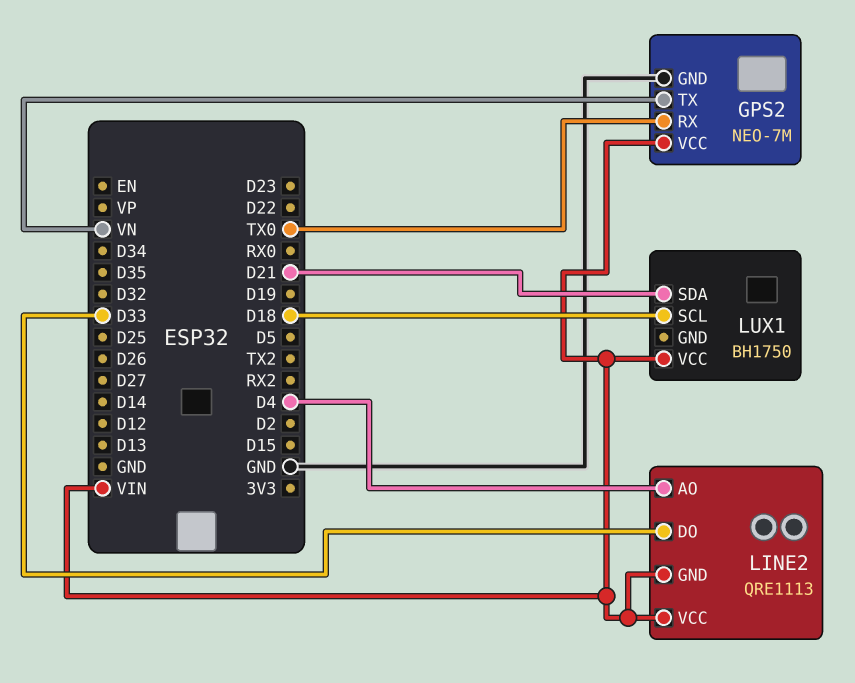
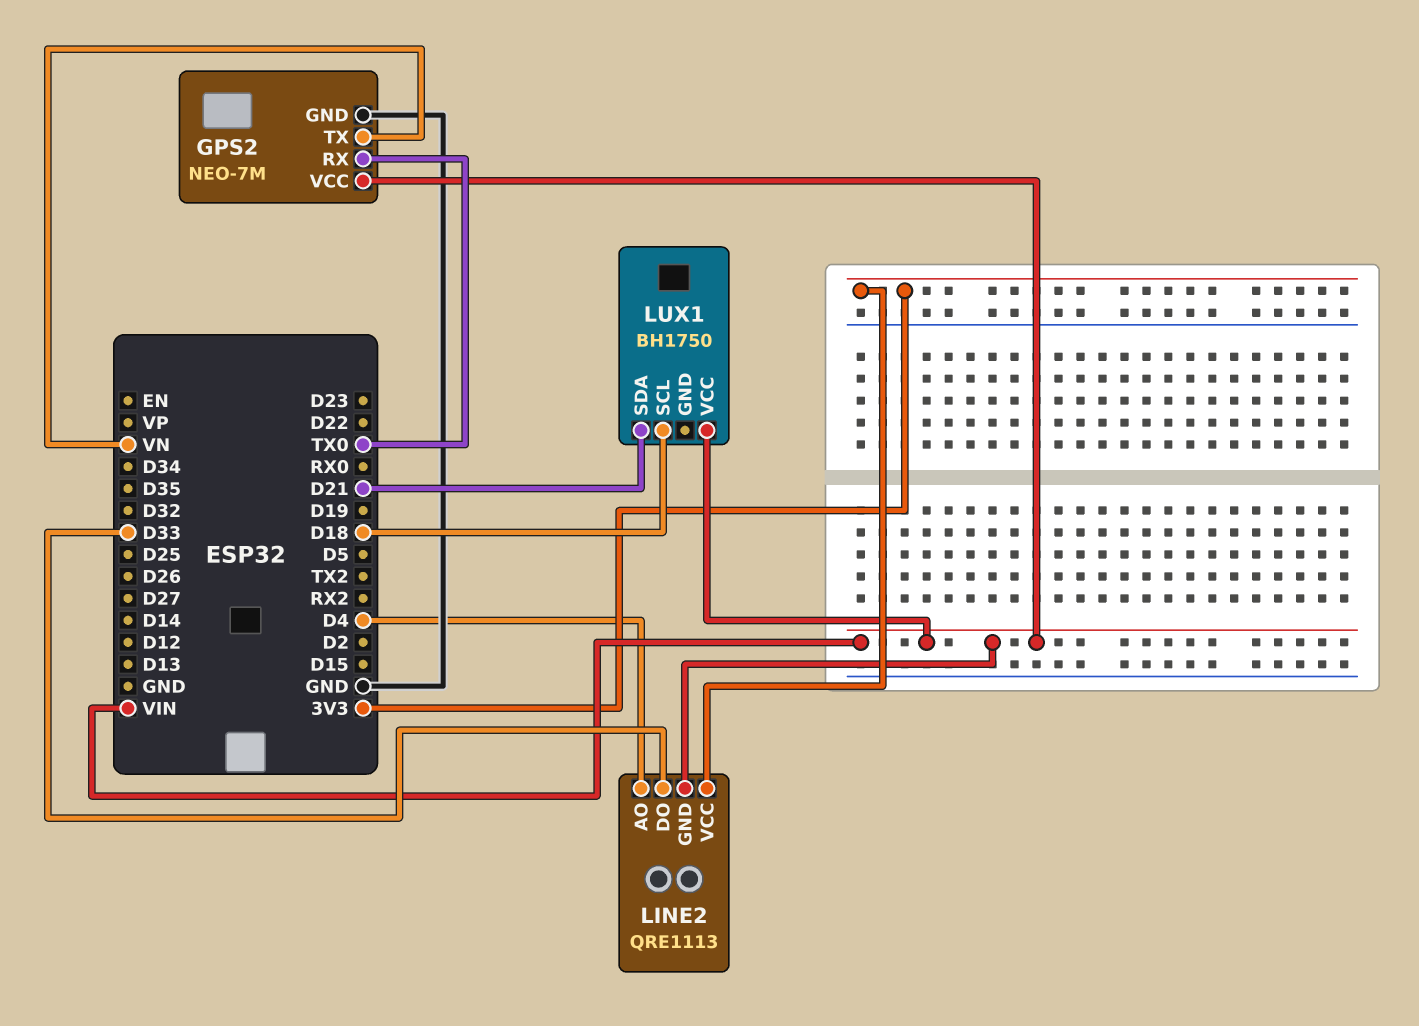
LINE2 pin VCC: VIN -> 3V3

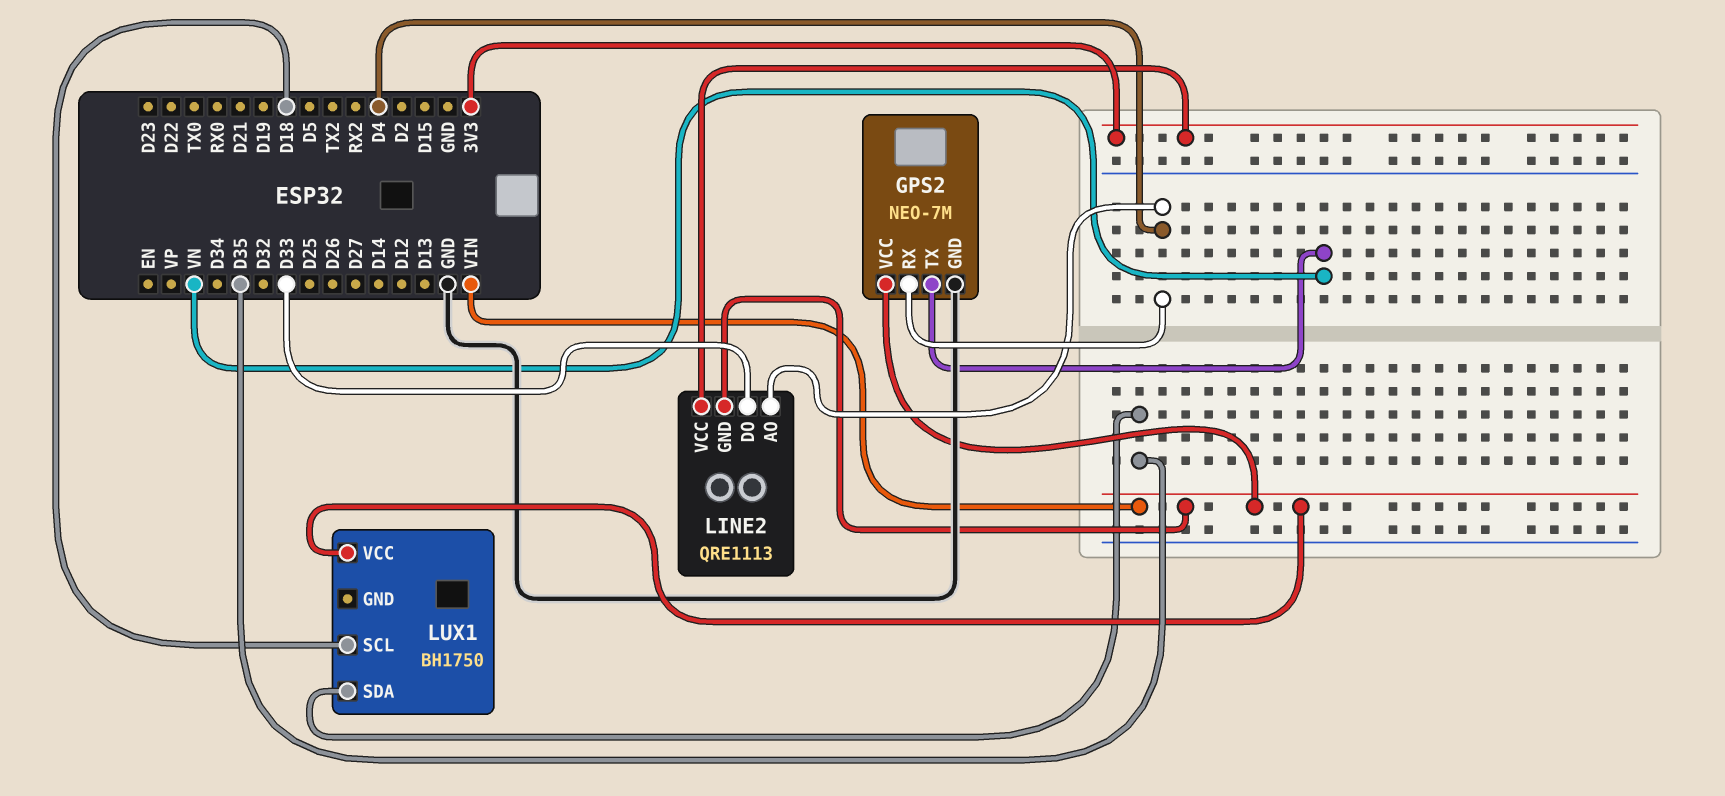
GPS2 pin RX: TX0 -> D4
LUX1 pin SDA: D21 -> D35

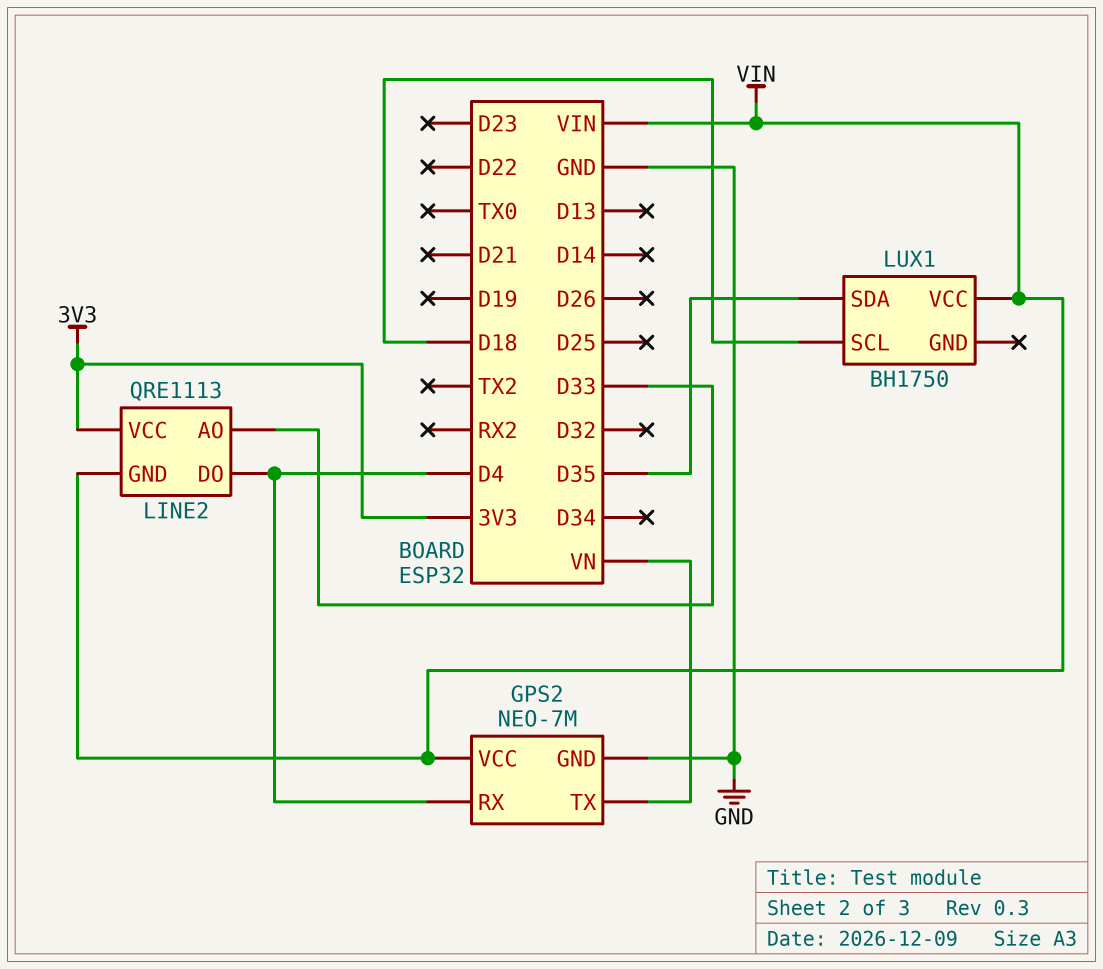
LINE2 pin AO: D4 -> D33
LINE2 pin DO: D33 -> D4

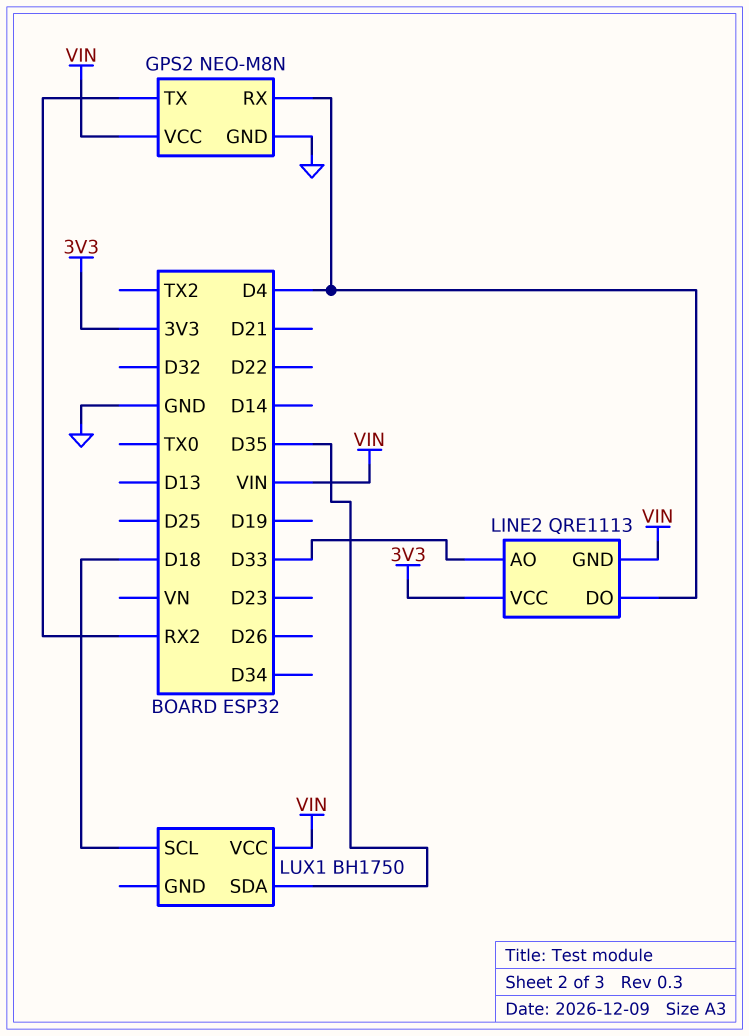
GPS2: NEO-7M -> NEO-M8N
GPS2 pin TX: VN -> RX2

